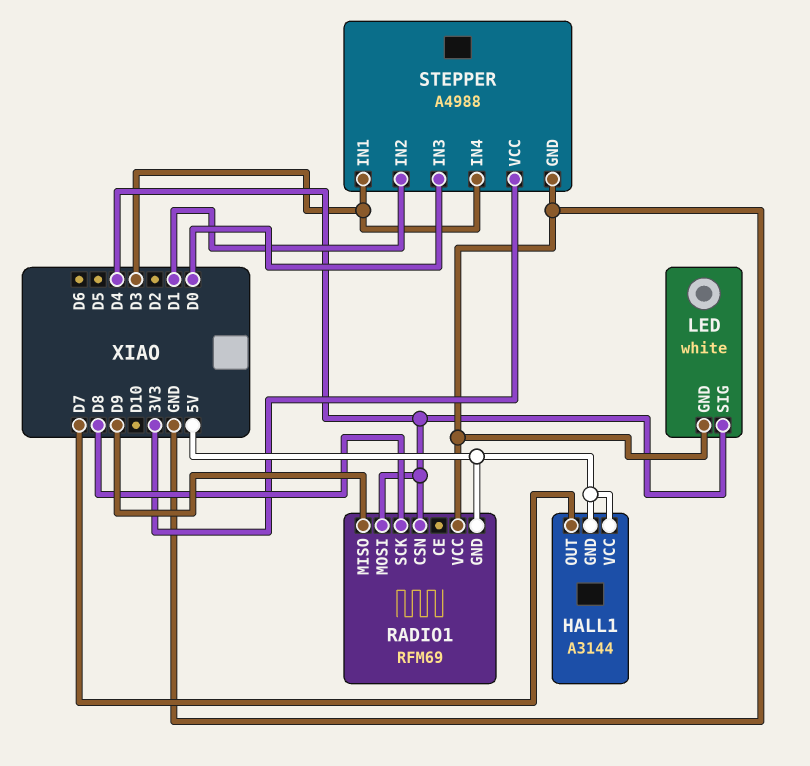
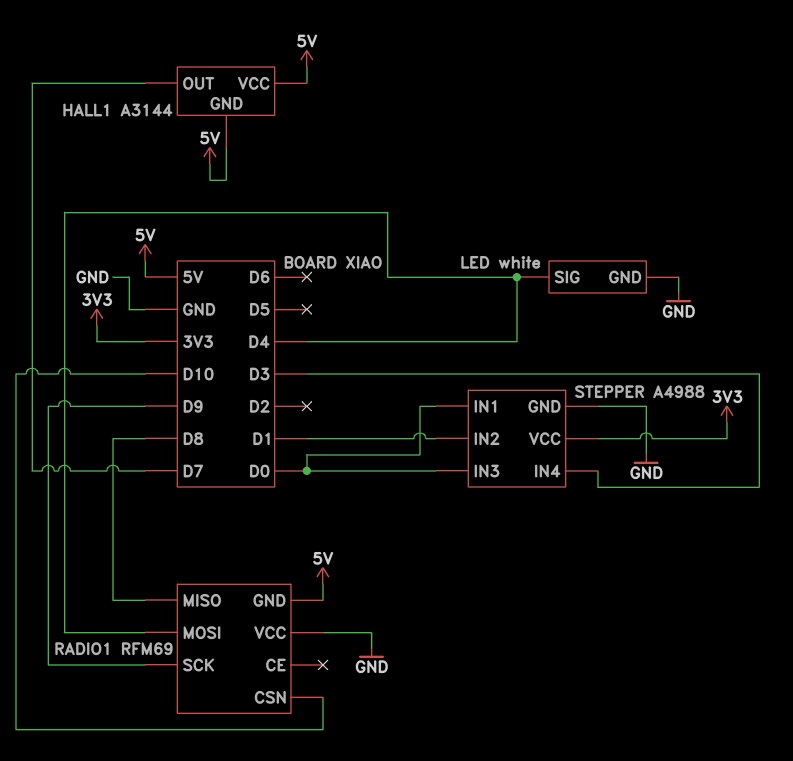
RADIO1 pin CSN: D4 -> D10
RADIO1 pin MISO: D9 -> D8
RADIO1 pin SCK: D8 -> D9
STEPPER pin IN1: D3 -> D0

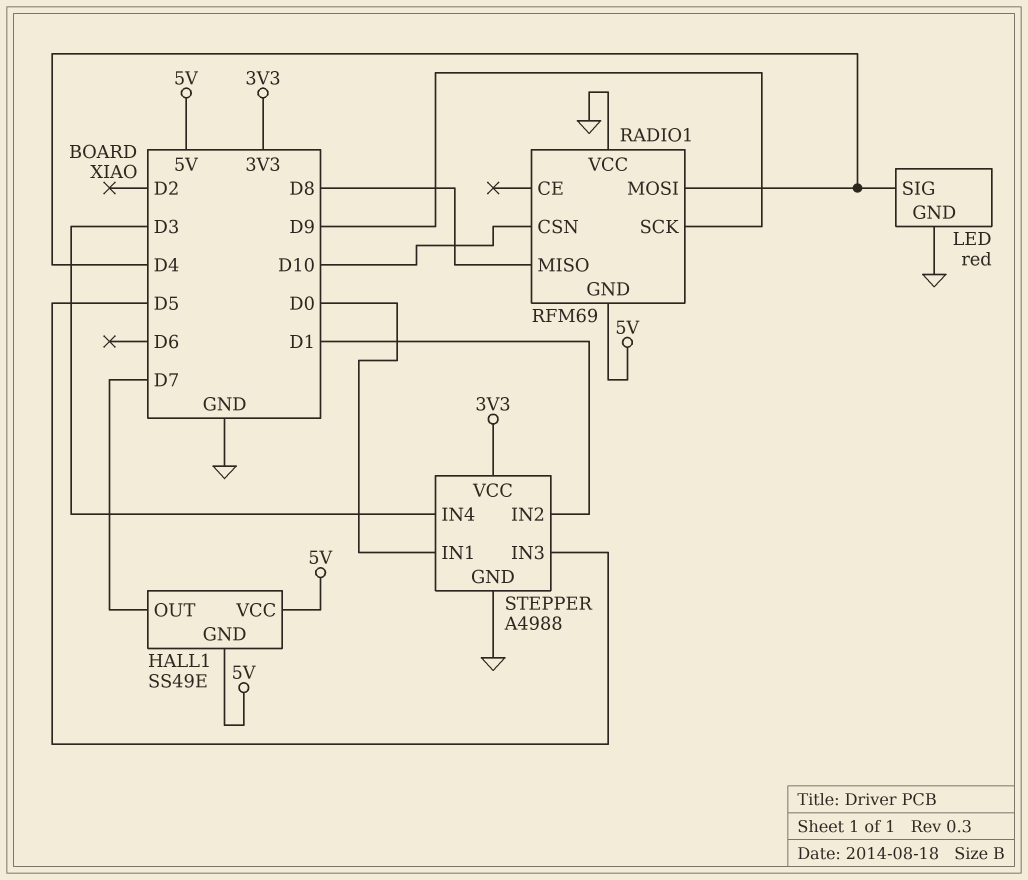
HALL1: A3144 -> SS49E
LED: white -> red
STEPPER pin IN3: D0 -> D5

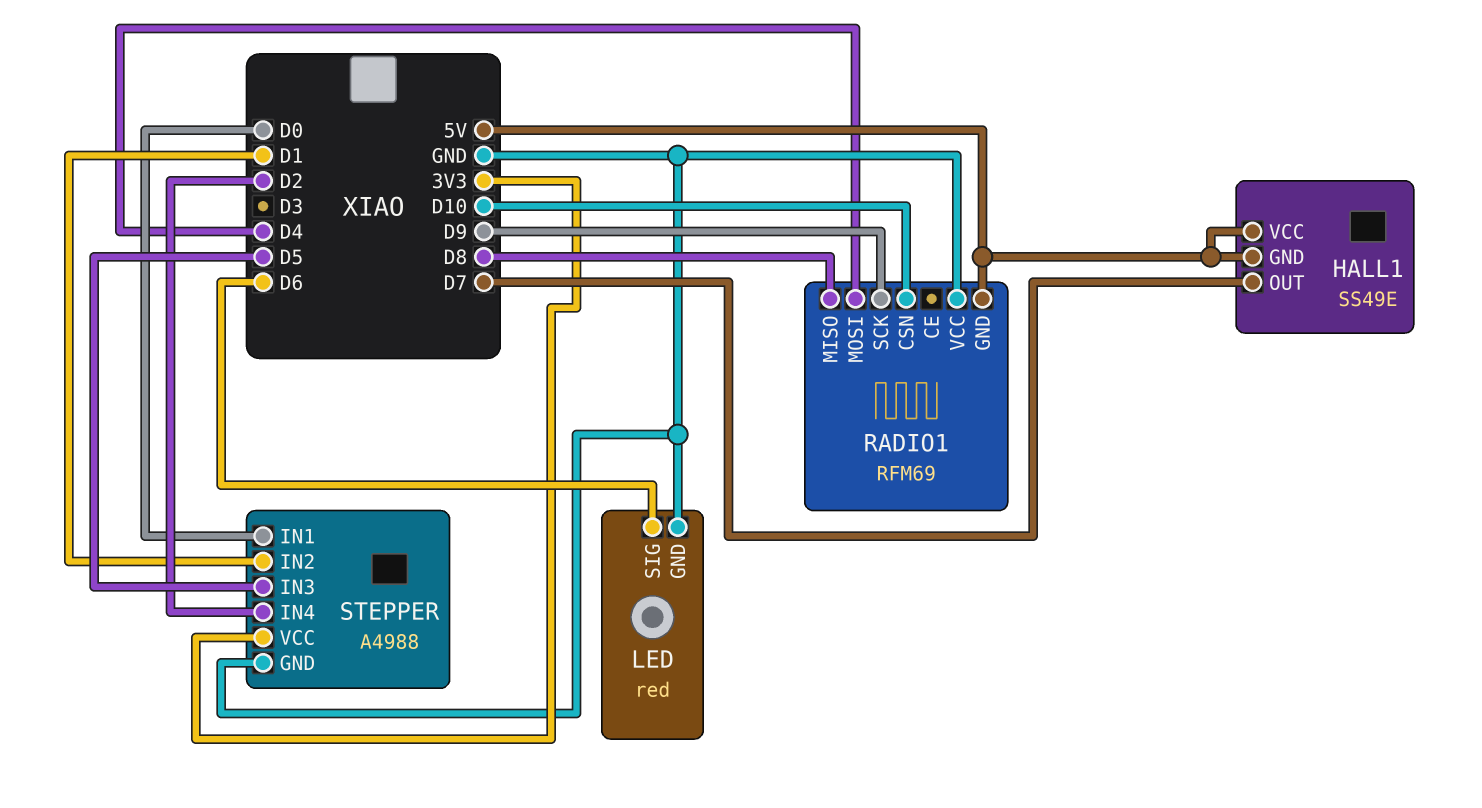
LED pin SIG: D4 -> D6
STEPPER pin IN4: D3 -> D2

